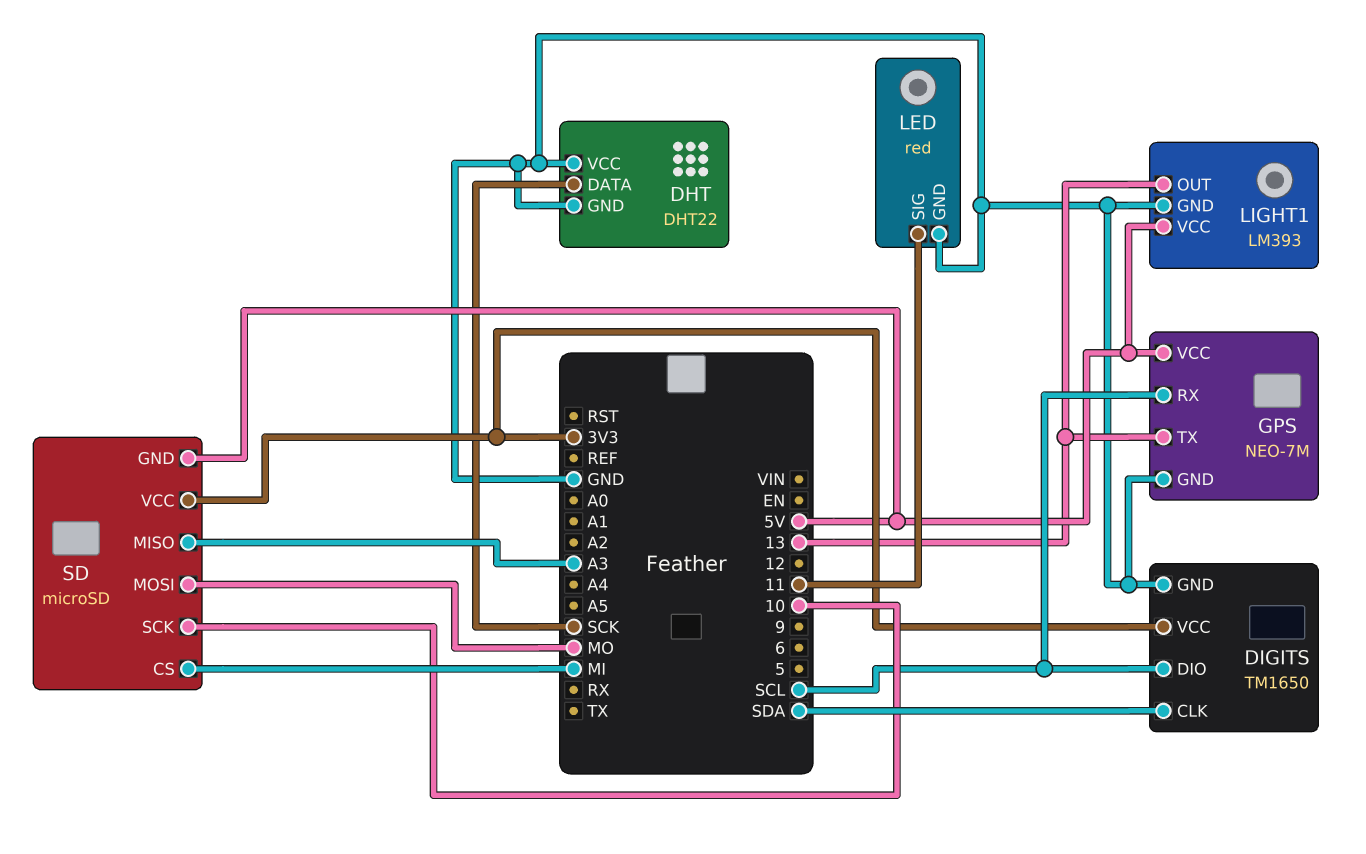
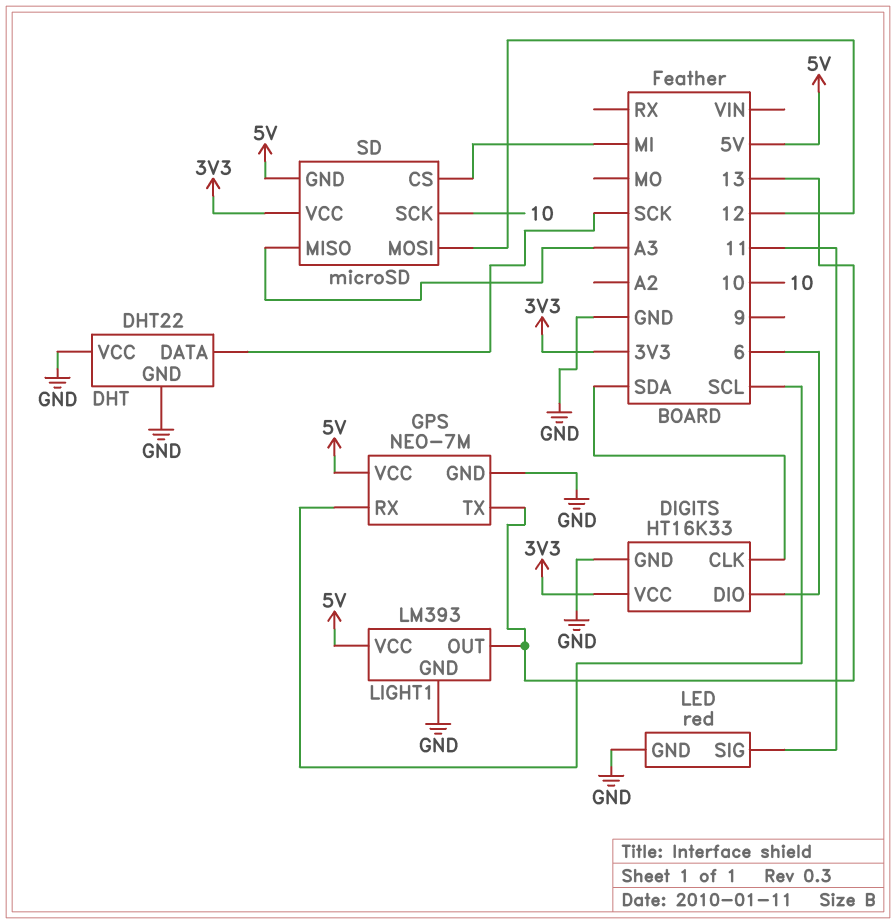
DIGITS: TM1650 -> HT16K33
DIGITS pin DIO: SCL -> 6
SD pin MOSI: MO -> 12

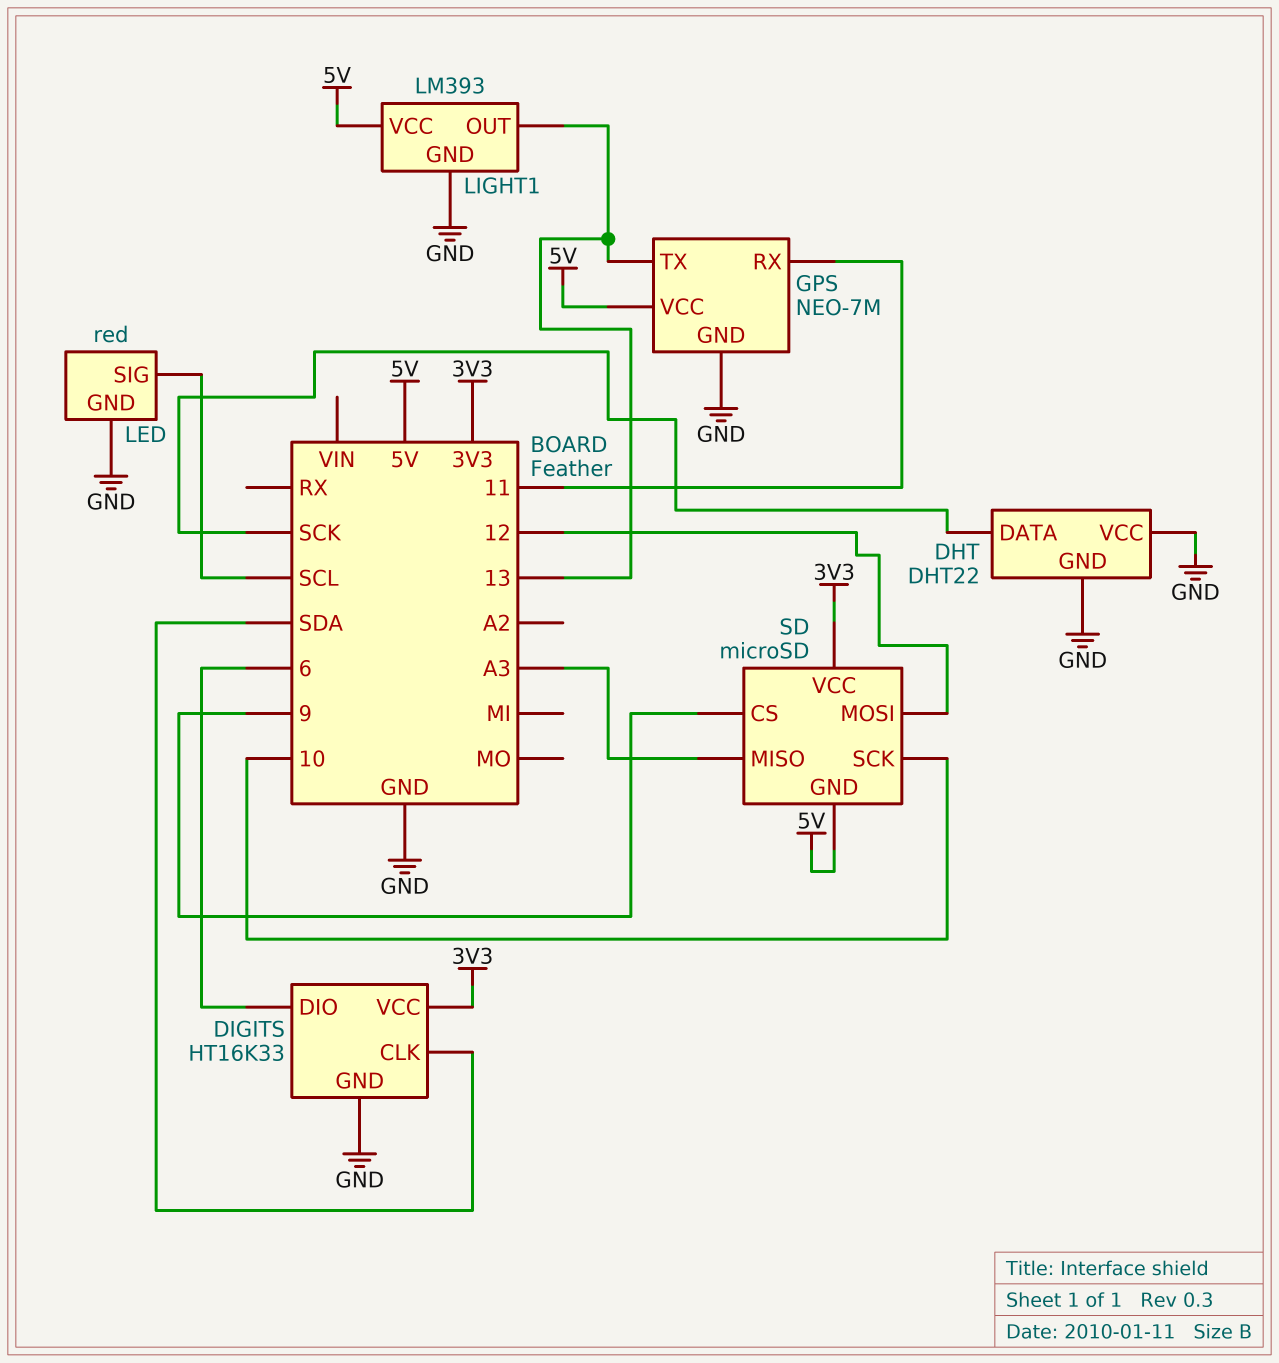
GPS pin RX: SCL -> 11
LED pin SIG: 11 -> SCL
SD pin CS: MI -> 9

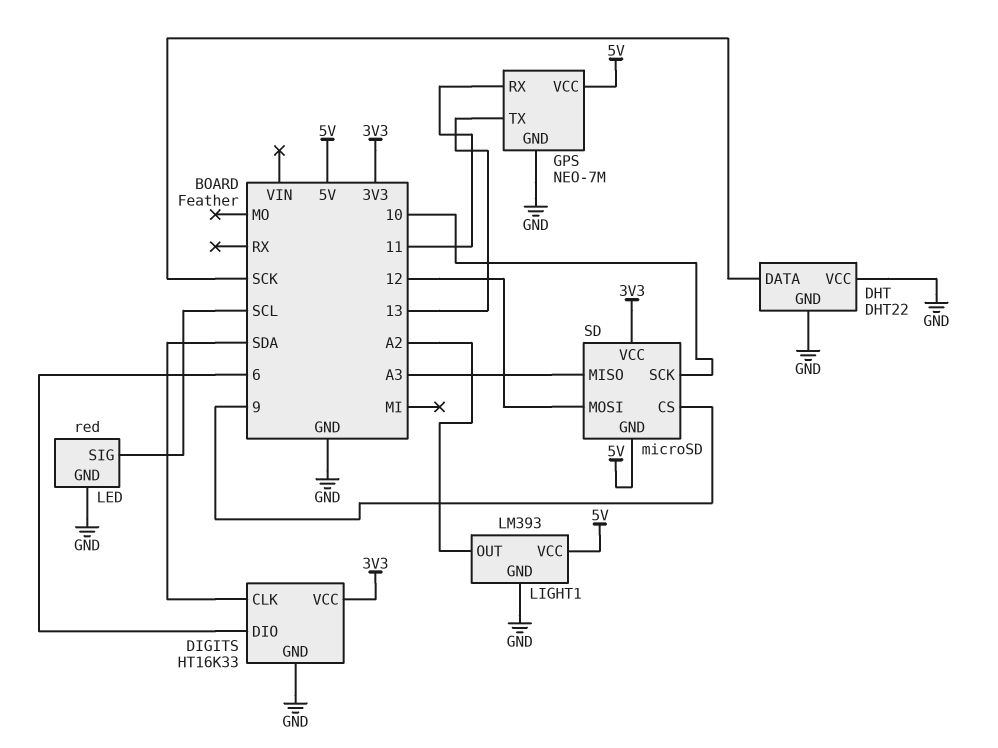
LIGHT1 pin OUT: 13 -> A2

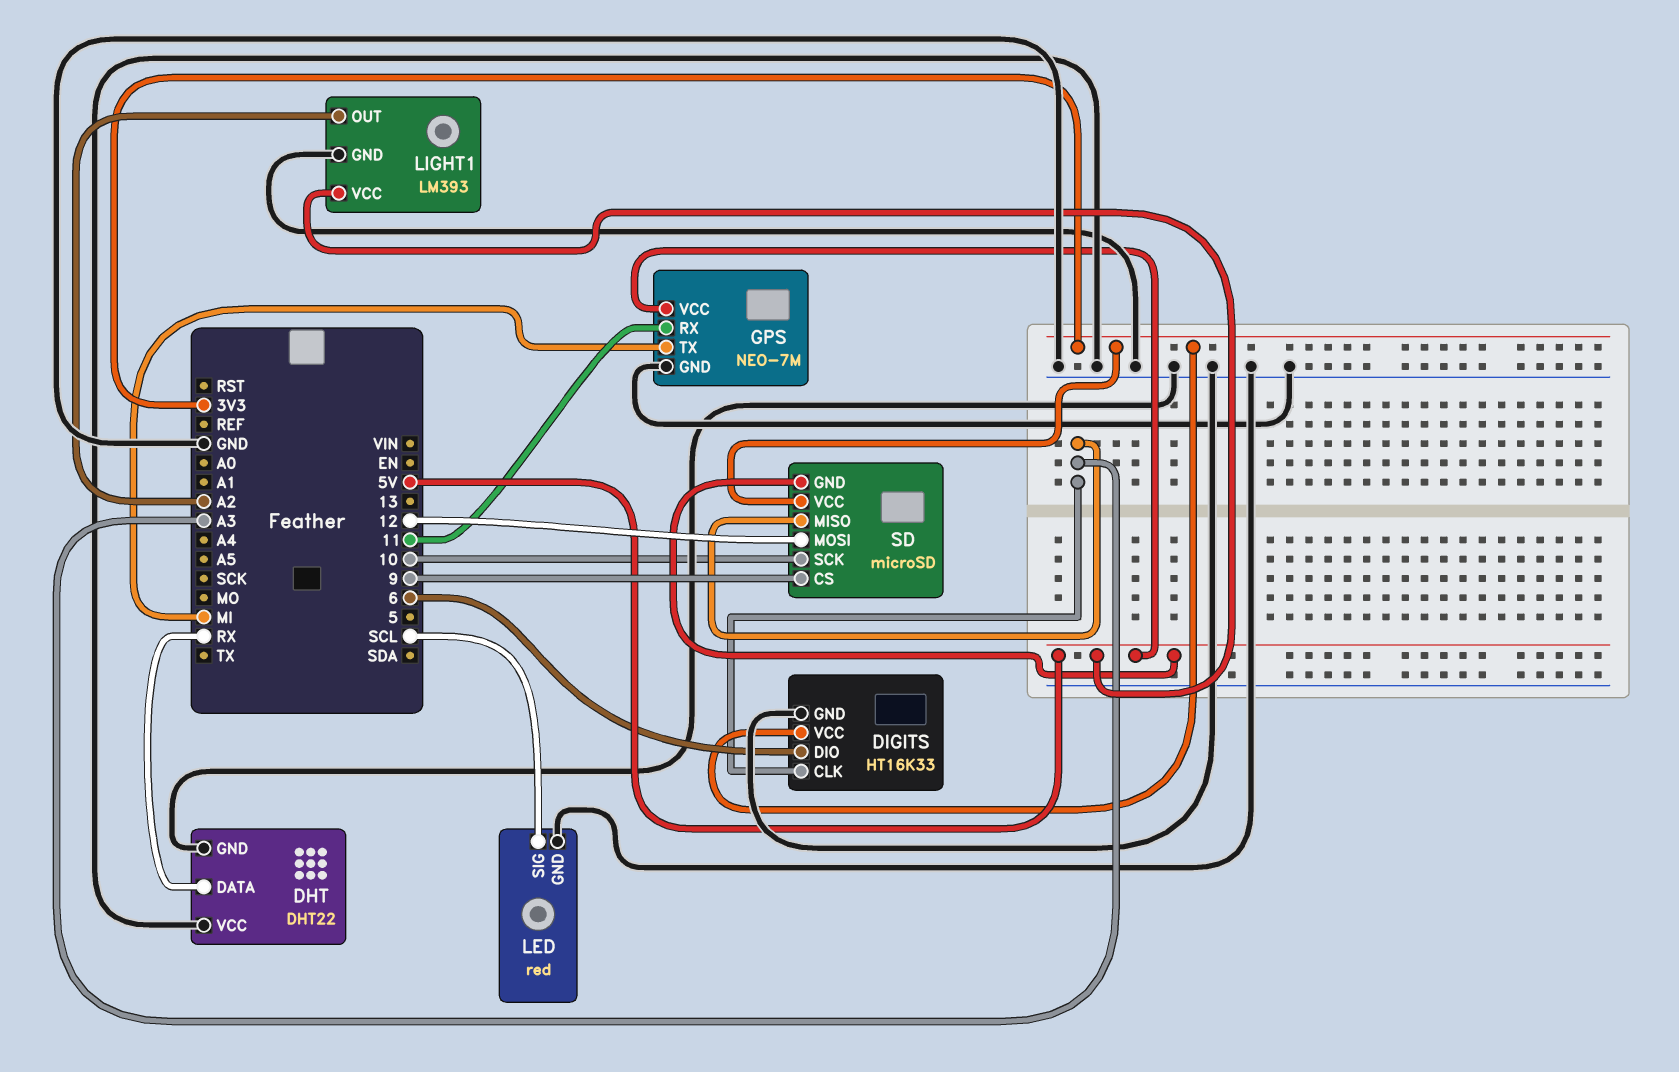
DHT pin DATA: SCK -> RX
DIGITS pin CLK: SDA -> A3
GPS pin TX: 13 -> MI

